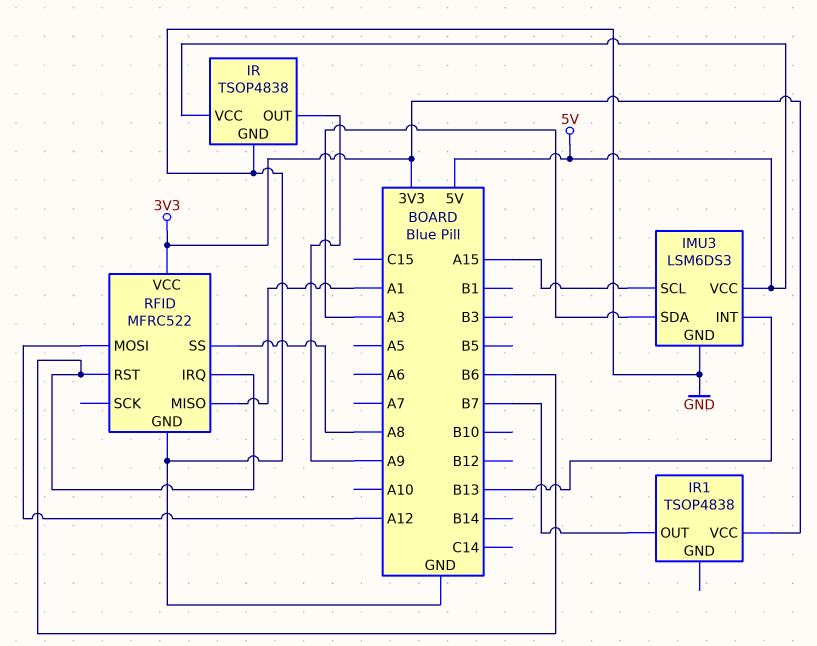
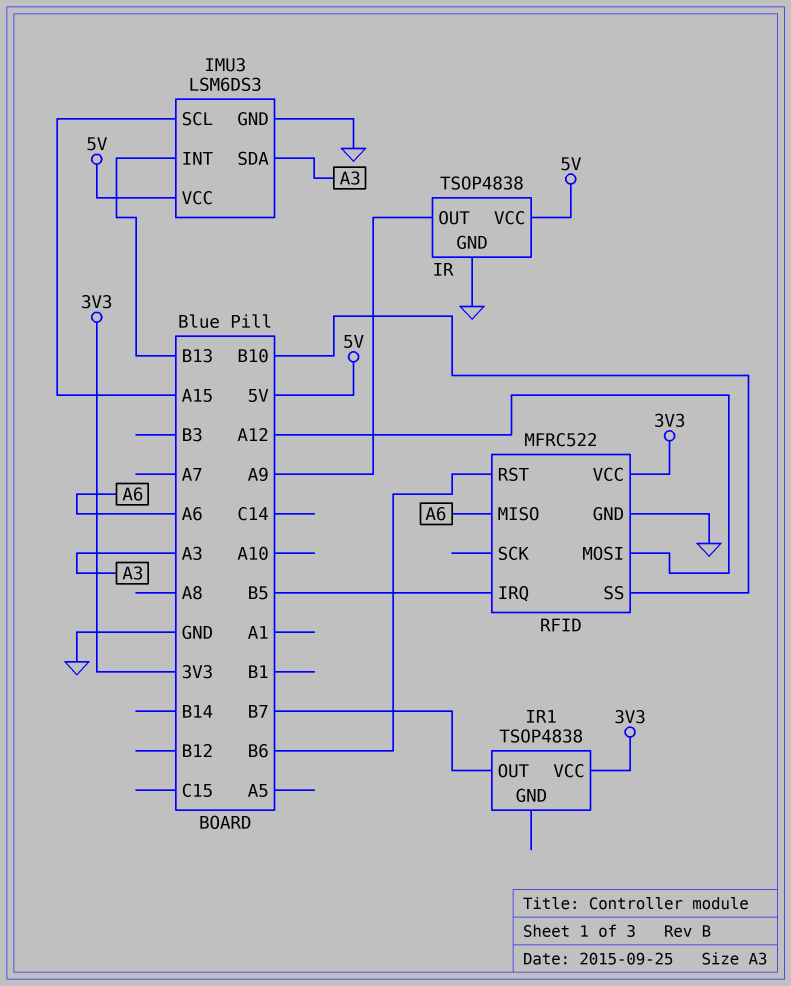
RFID pin IRQ: B6 -> B5
RFID pin MISO: A1 -> A6
RFID pin SS: A8 -> B10

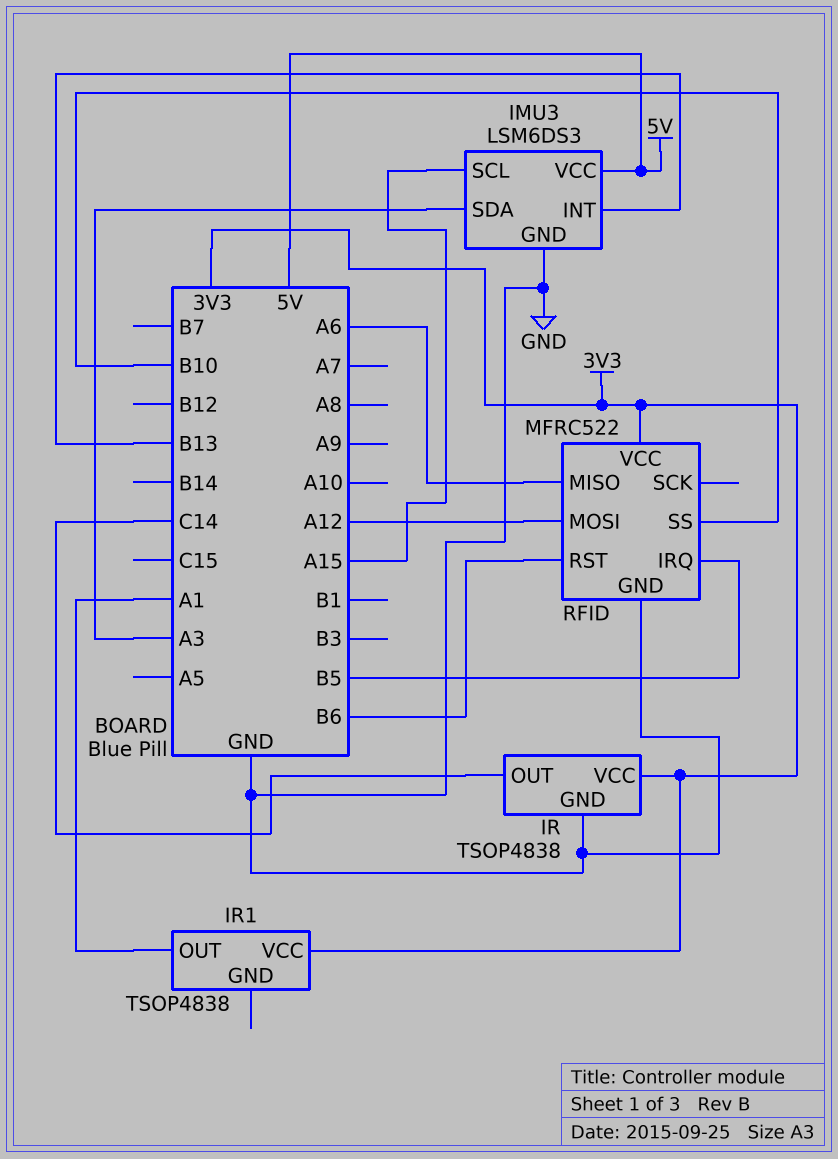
IR pin OUT: A9 -> C14
IR pin VCC: 5V -> 3V3
IR1 pin OUT: B7 -> A1

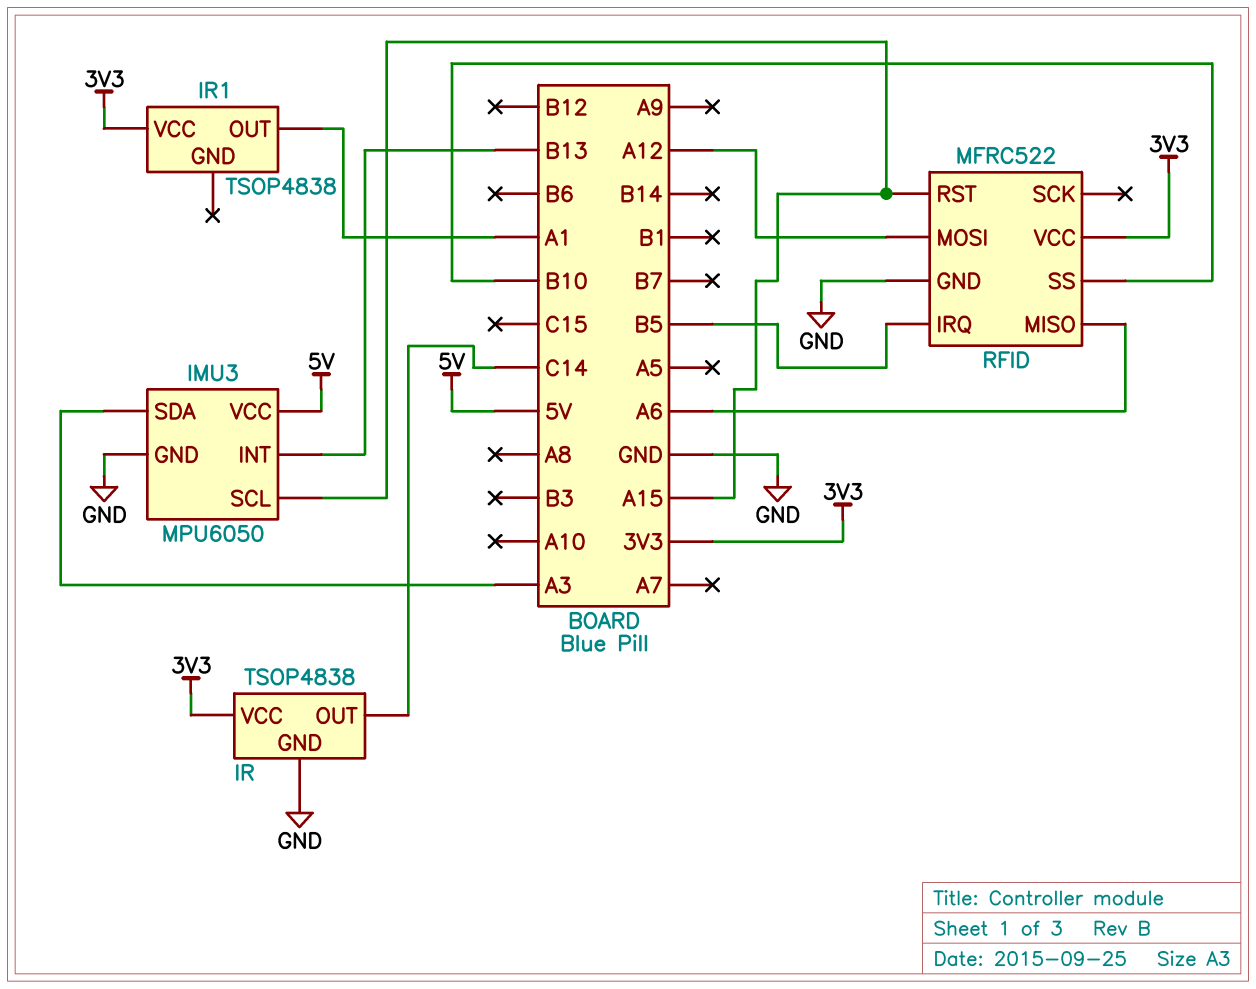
IMU3: LSM6DS3 -> MPU6050
RFID pin RST: B6 -> A15

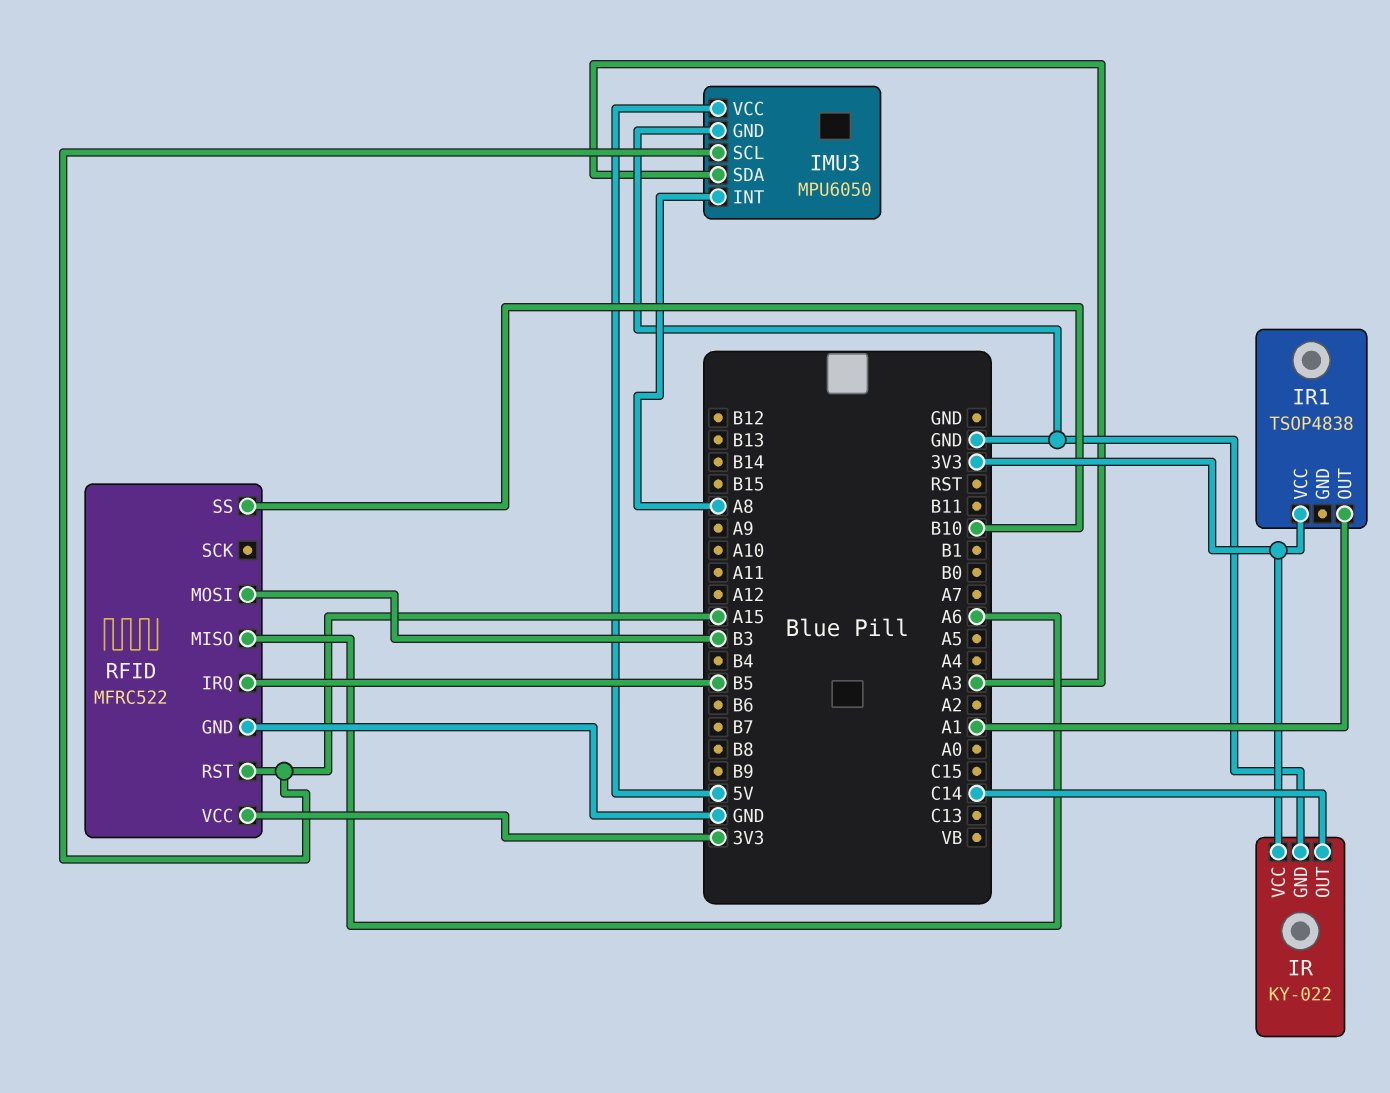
IMU3 pin INT: B13 -> A8
IR: TSOP4838 -> KY-022
RFID pin MOSI: A12 -> B3

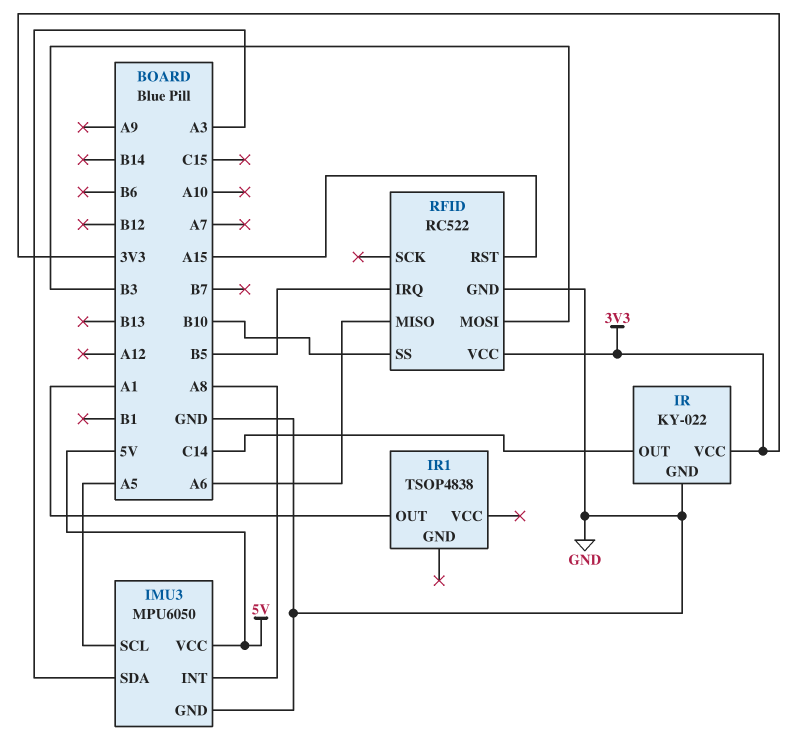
IMU3 pin SCL: A15 -> A5
IR1 pin VCC: 3V3 -> none
RFID: MFRC522 -> RC522

